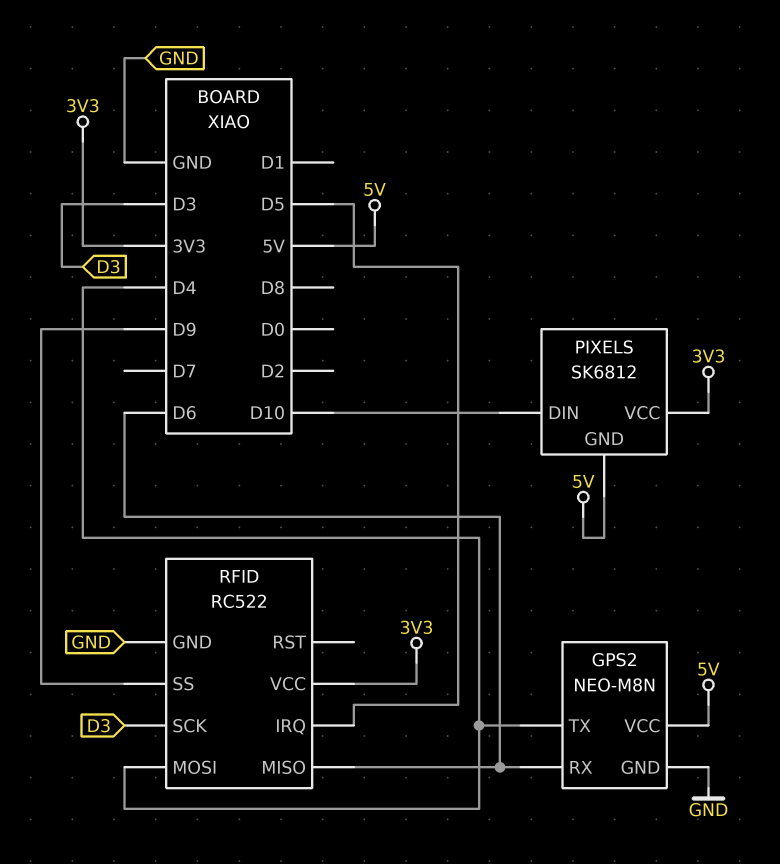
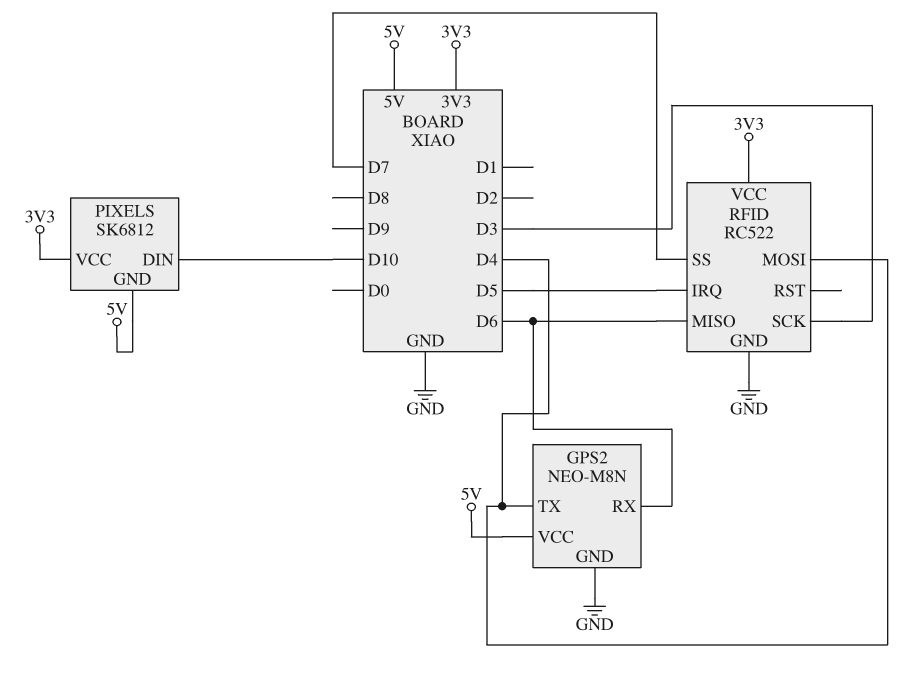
RFID pin SS: D9 -> D7

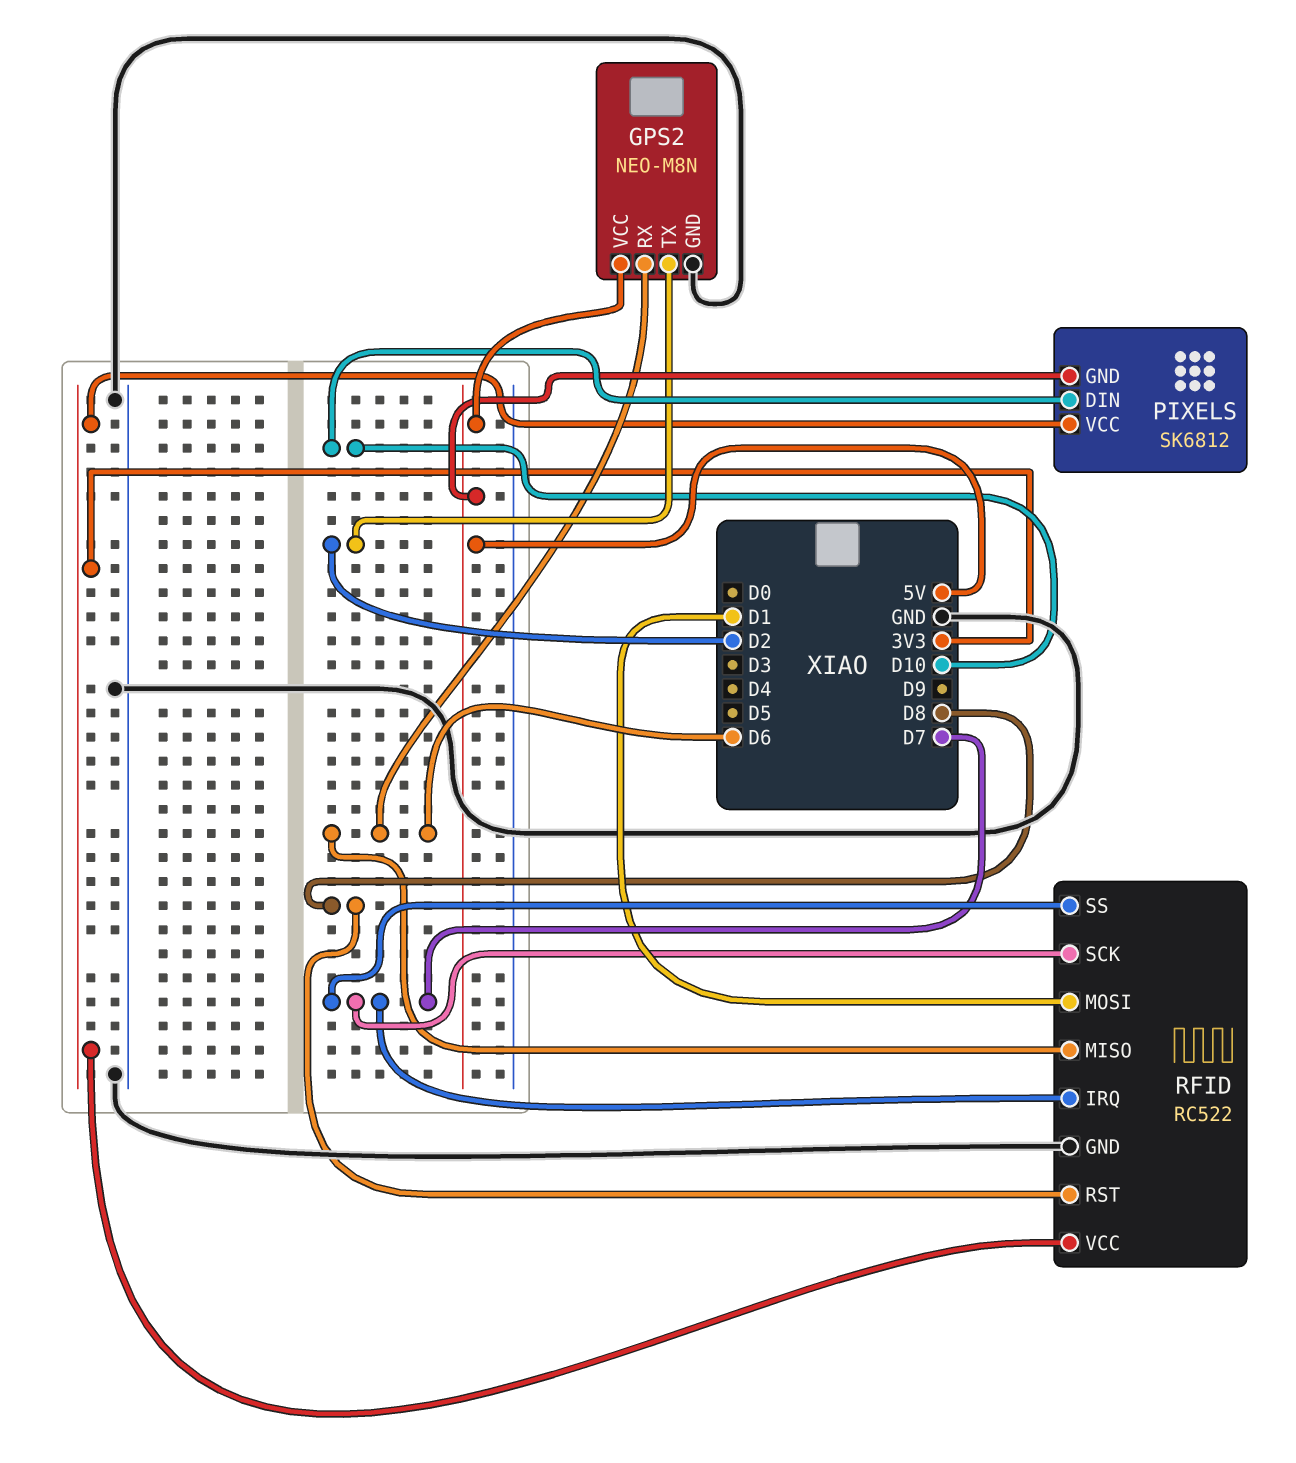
GPS2 pin TX: D4 -> D2
RFID pin IRQ: D5 -> D7
RFID pin MOSI: D4 -> D1
RFID pin RST: none -> D8
RFID pin SCK: D3 -> D7

